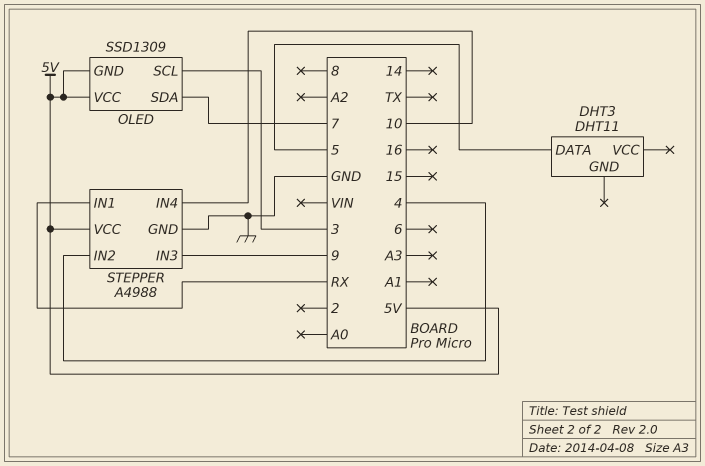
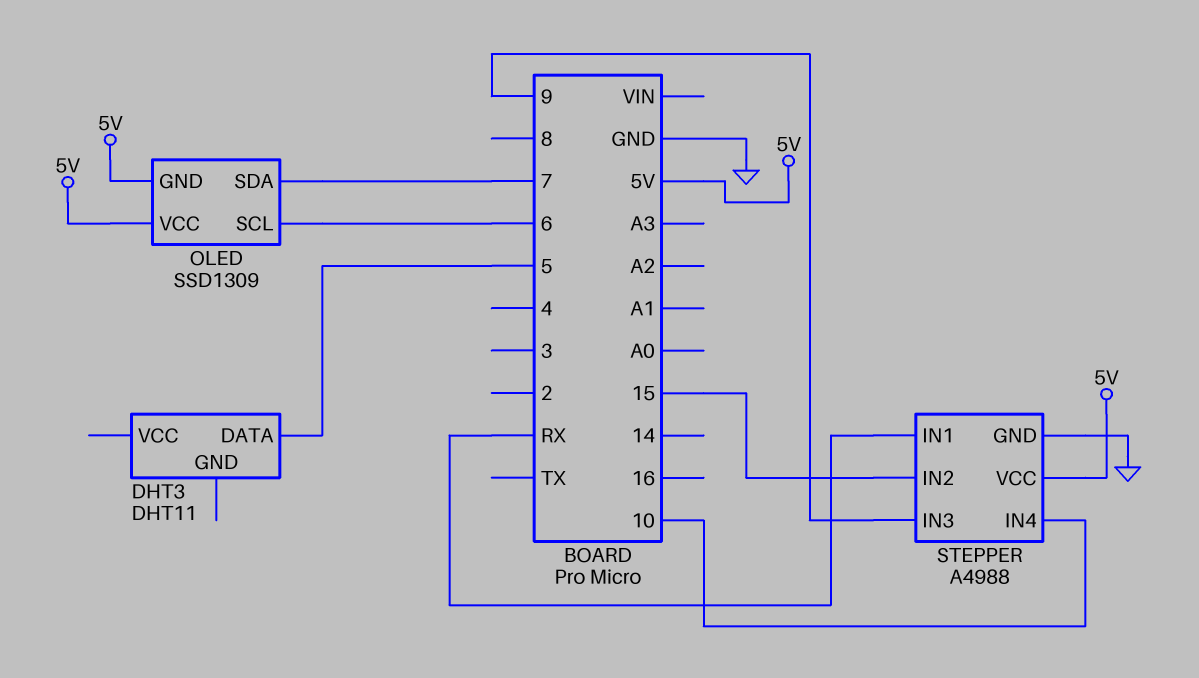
OLED pin SCL: 3 -> 6
STEPPER pin IN2: 4 -> 15

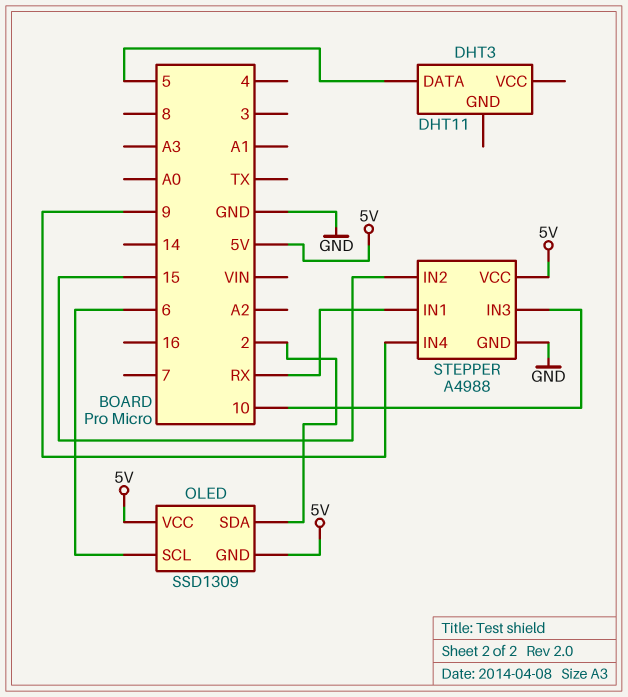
OLED pin SDA: 7 -> 2
STEPPER pin IN3: 9 -> 10
STEPPER pin IN4: 10 -> 9

